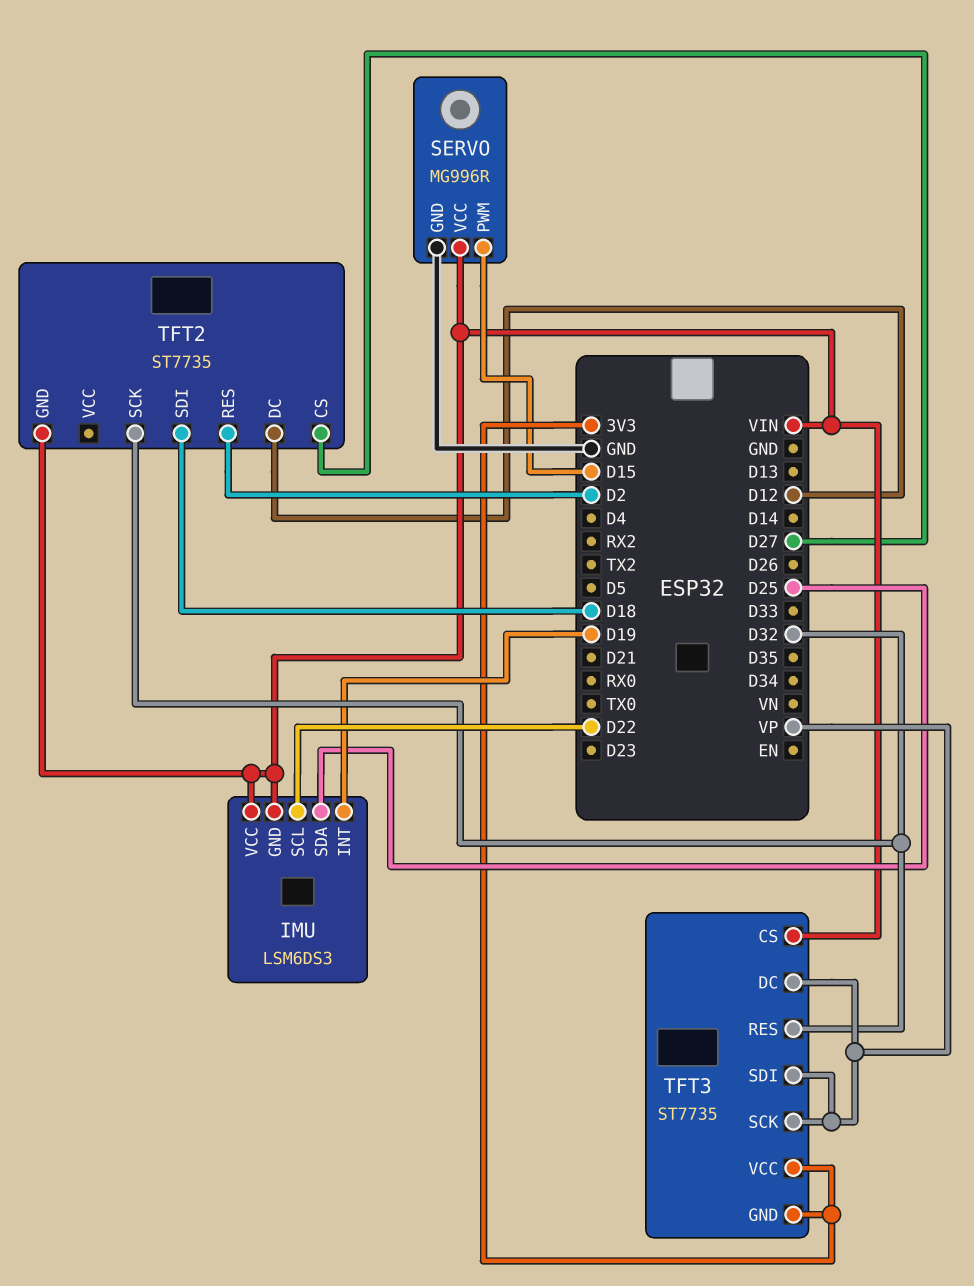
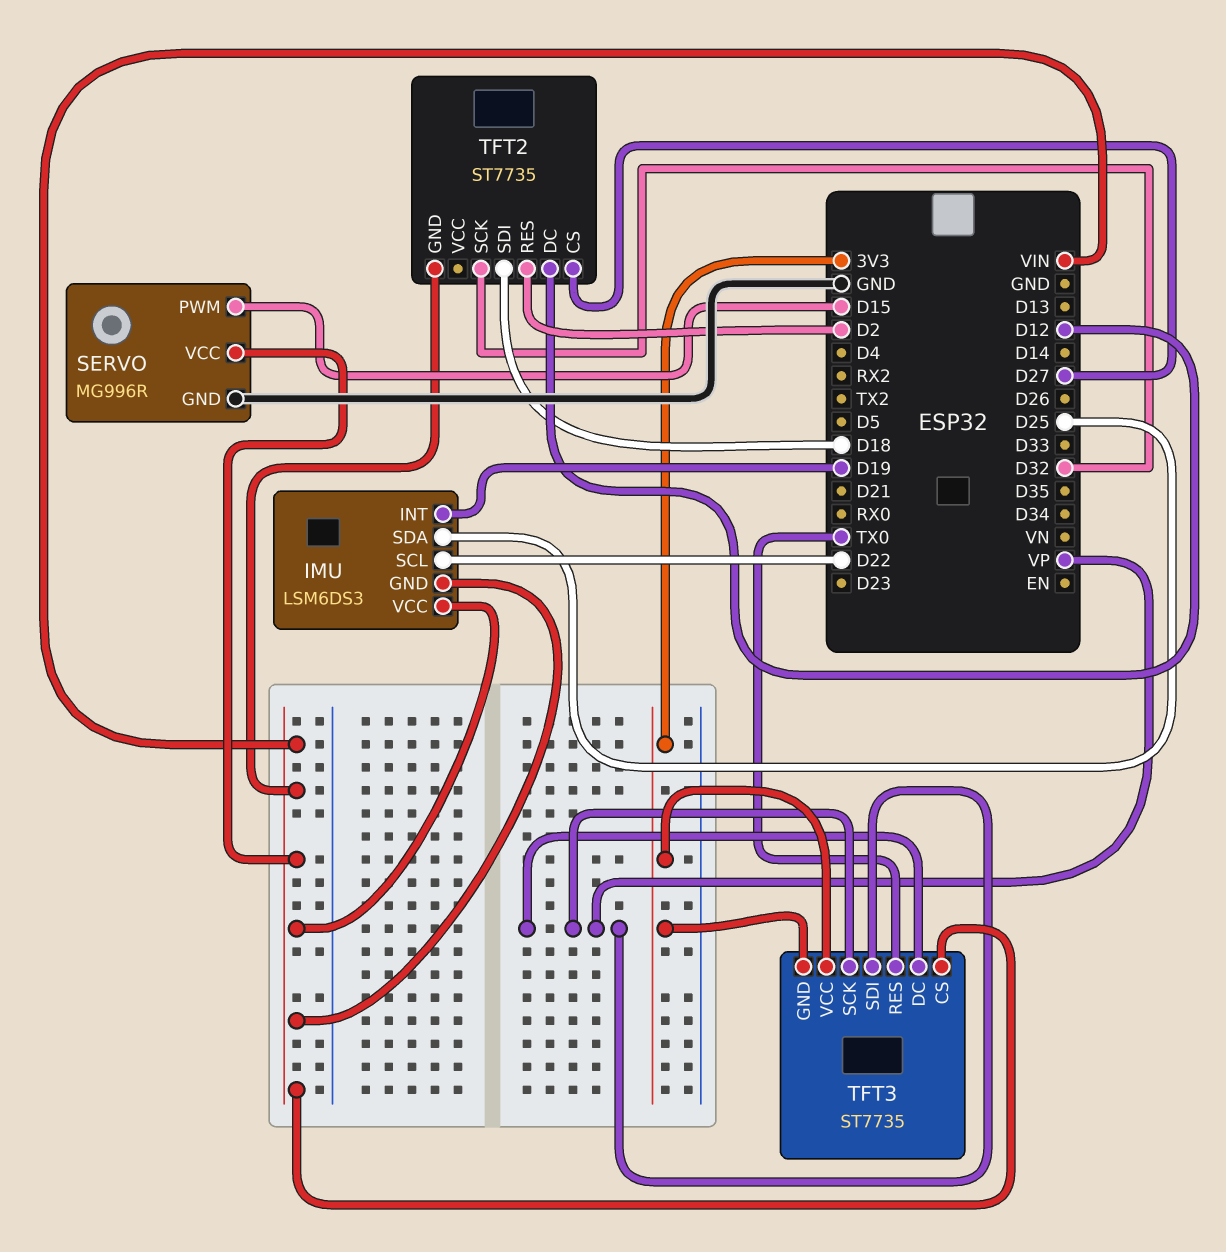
TFT3 pin RES: D32 -> TX0

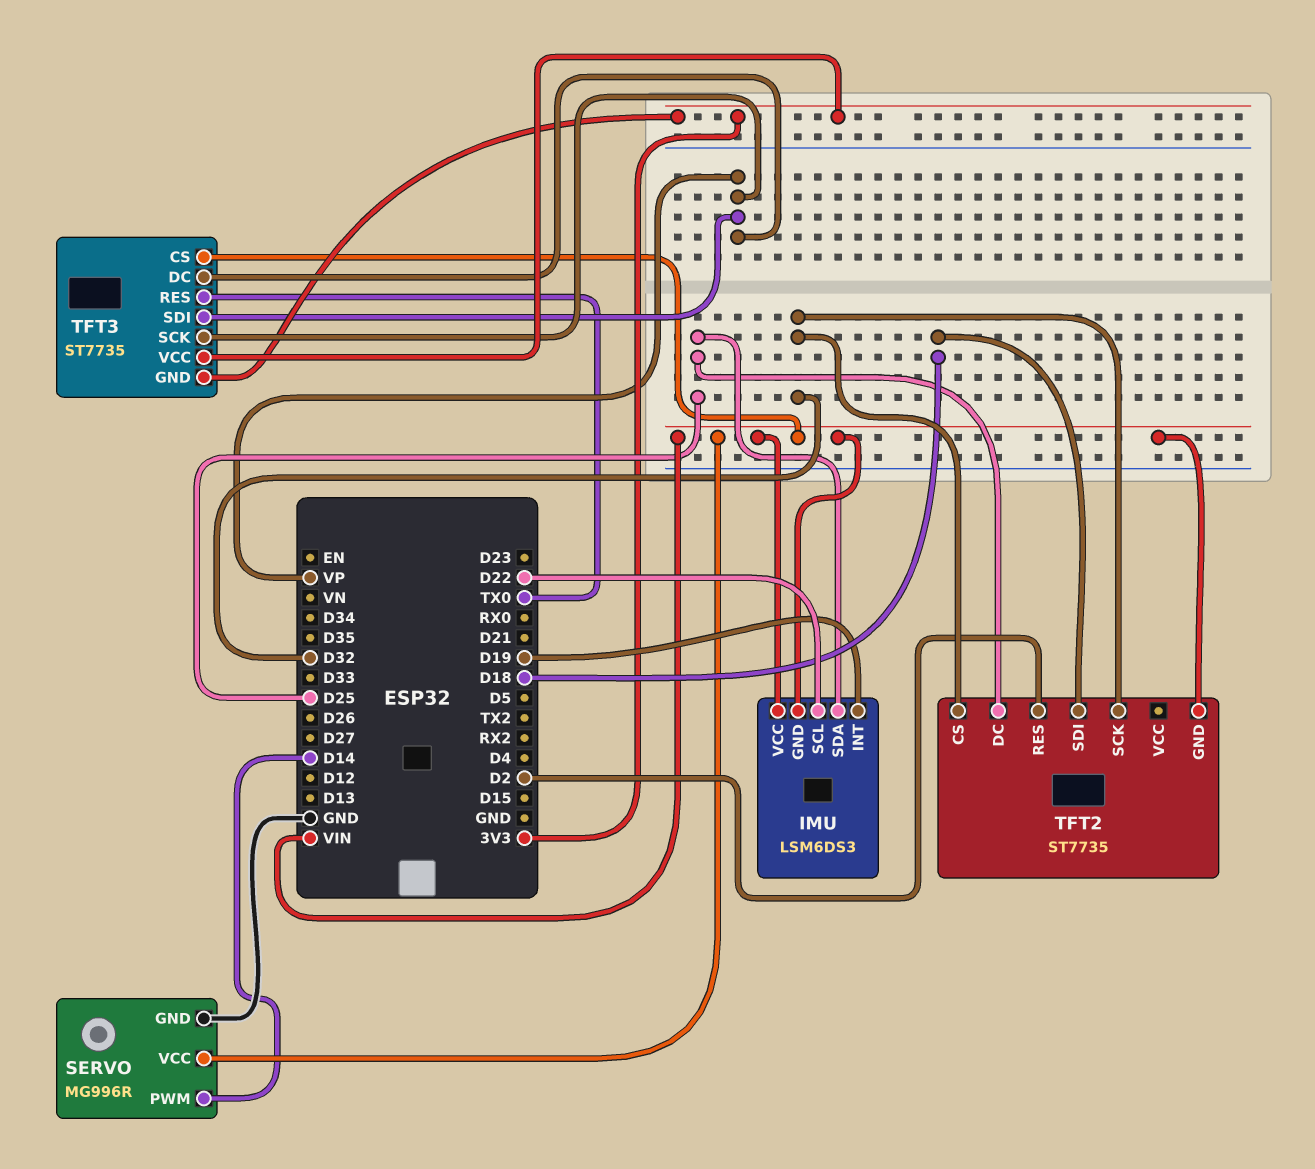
SERVO pin PWM: D15 -> D14
TFT2 pin CS: D27 -> D32
TFT2 pin DC: D12 -> D25

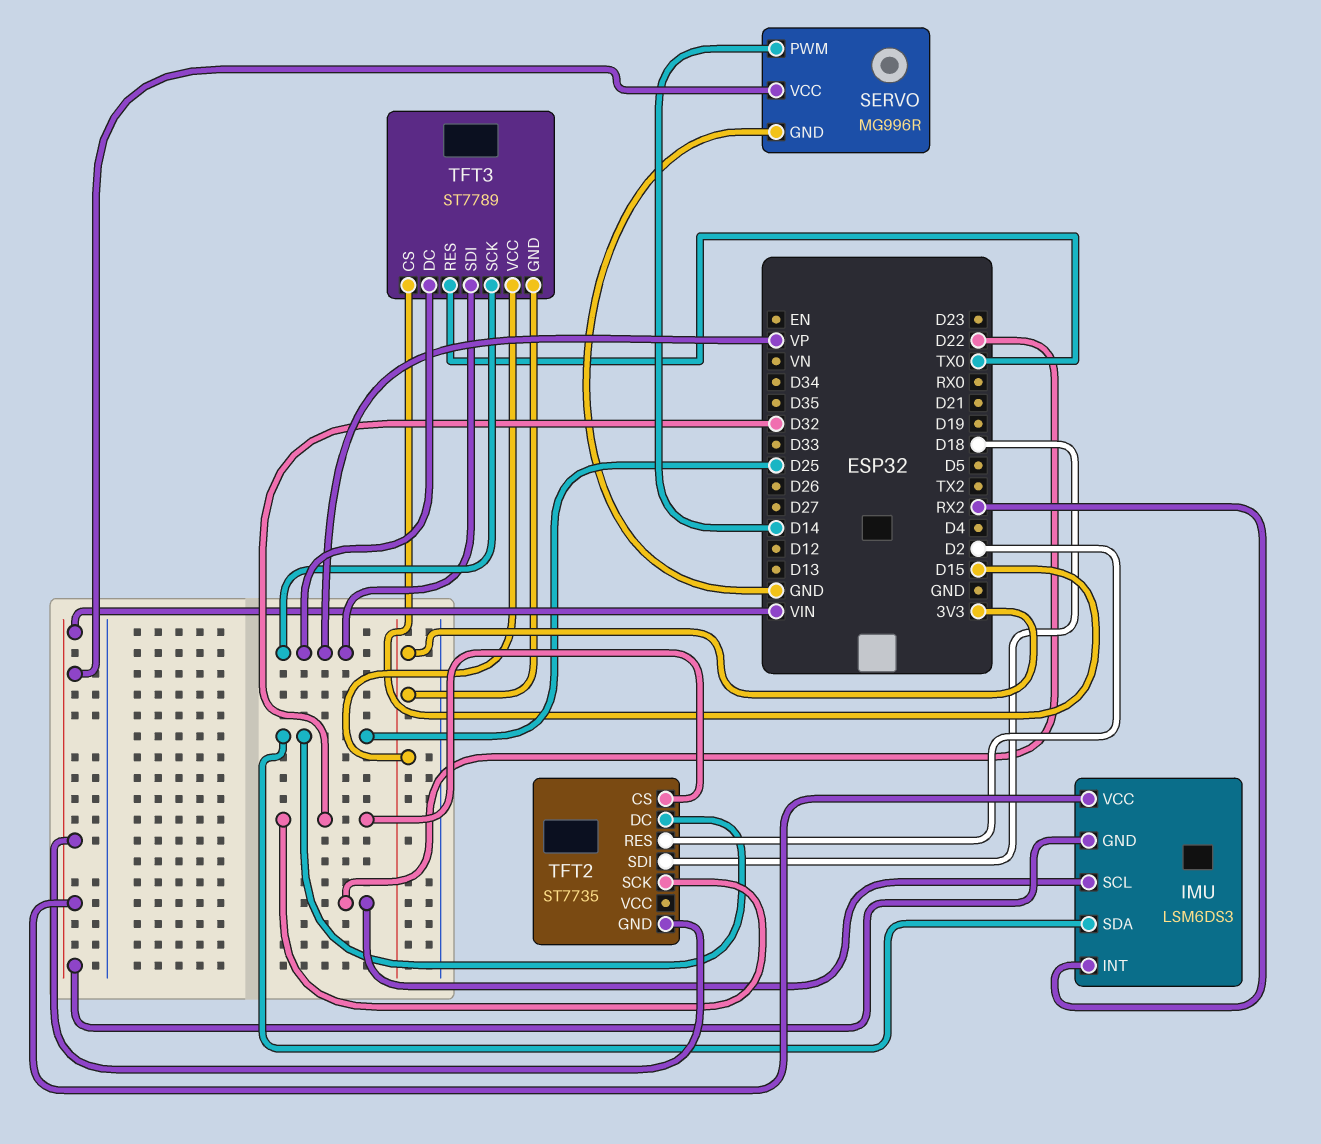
IMU pin INT: D19 -> RX2
TFT3: ST7735 -> ST7789
TFT3 pin CS: VIN -> D15

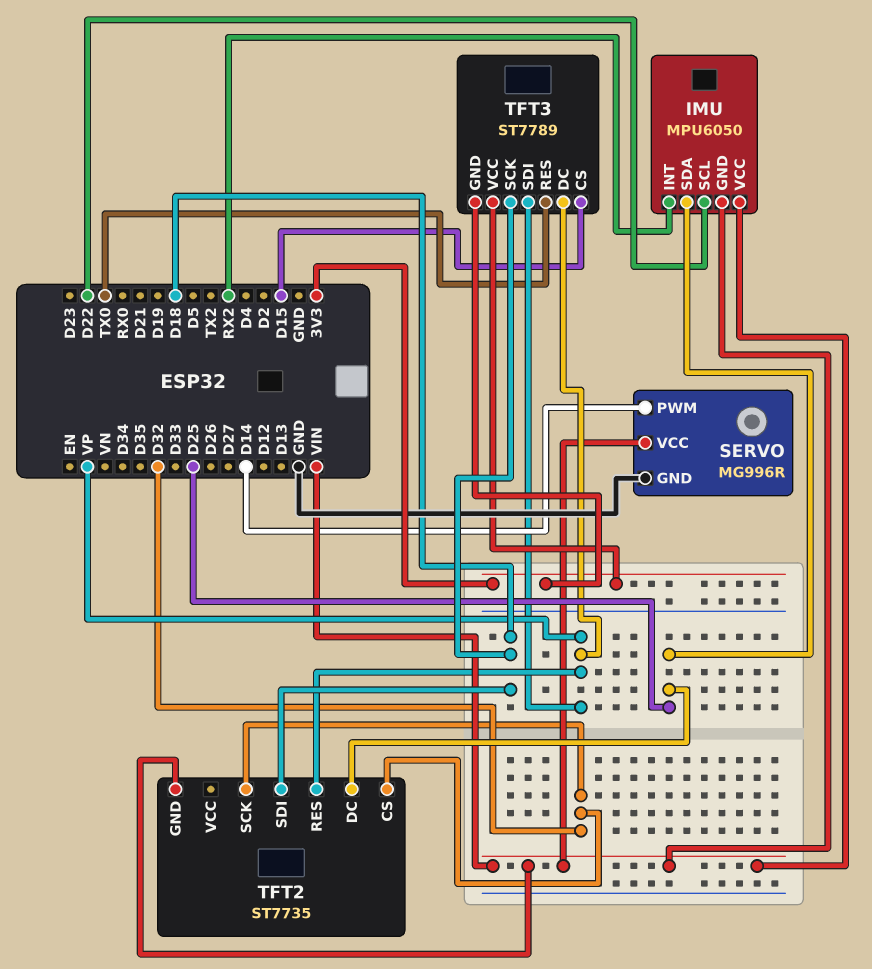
IMU: LSM6DS3 -> MPU6050
TFT2 pin RES: D2 -> VP
TFT3 pin SCK: VP -> D18

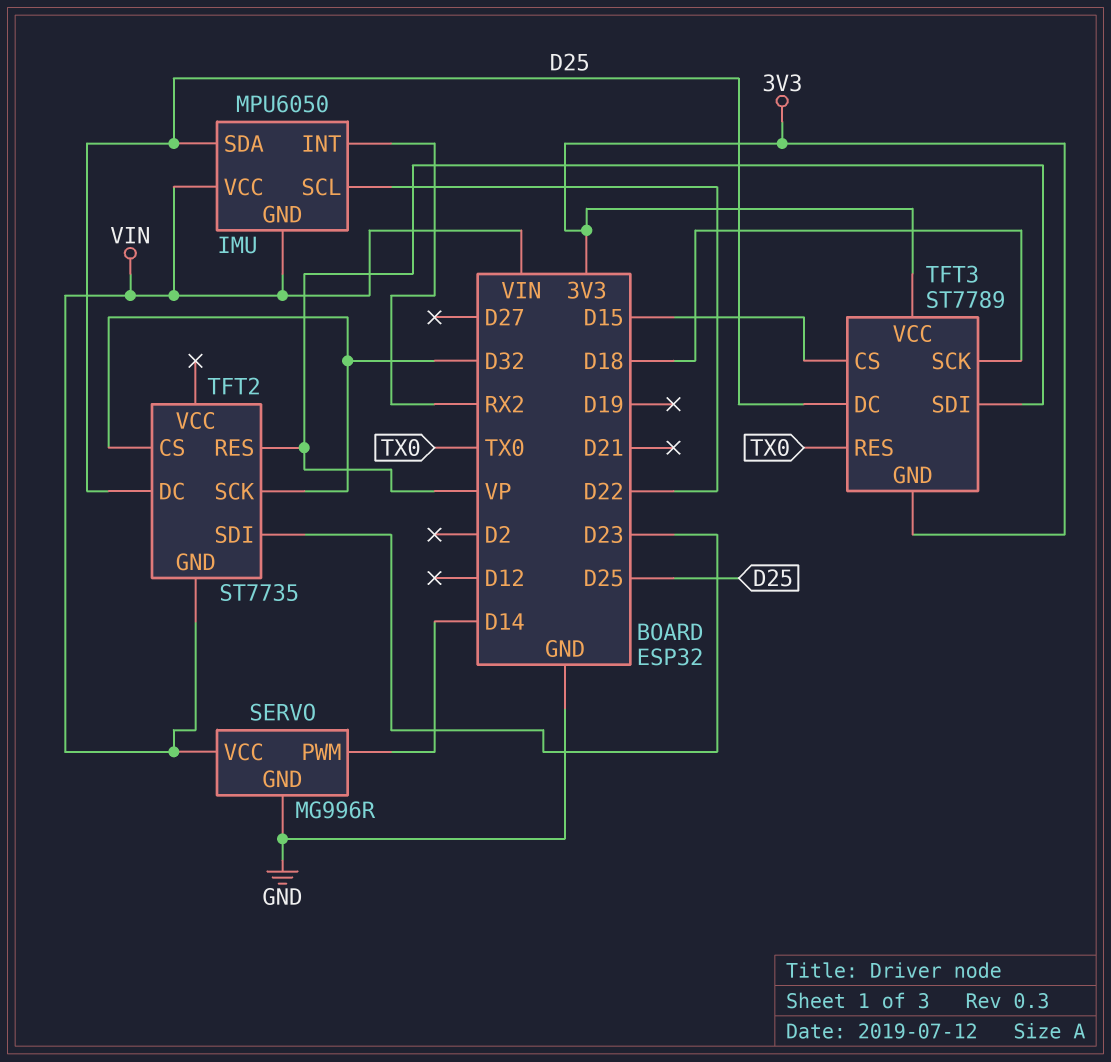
TFT2 pin SDI: D18 -> D23
TFT3 pin DC: VP -> D25

